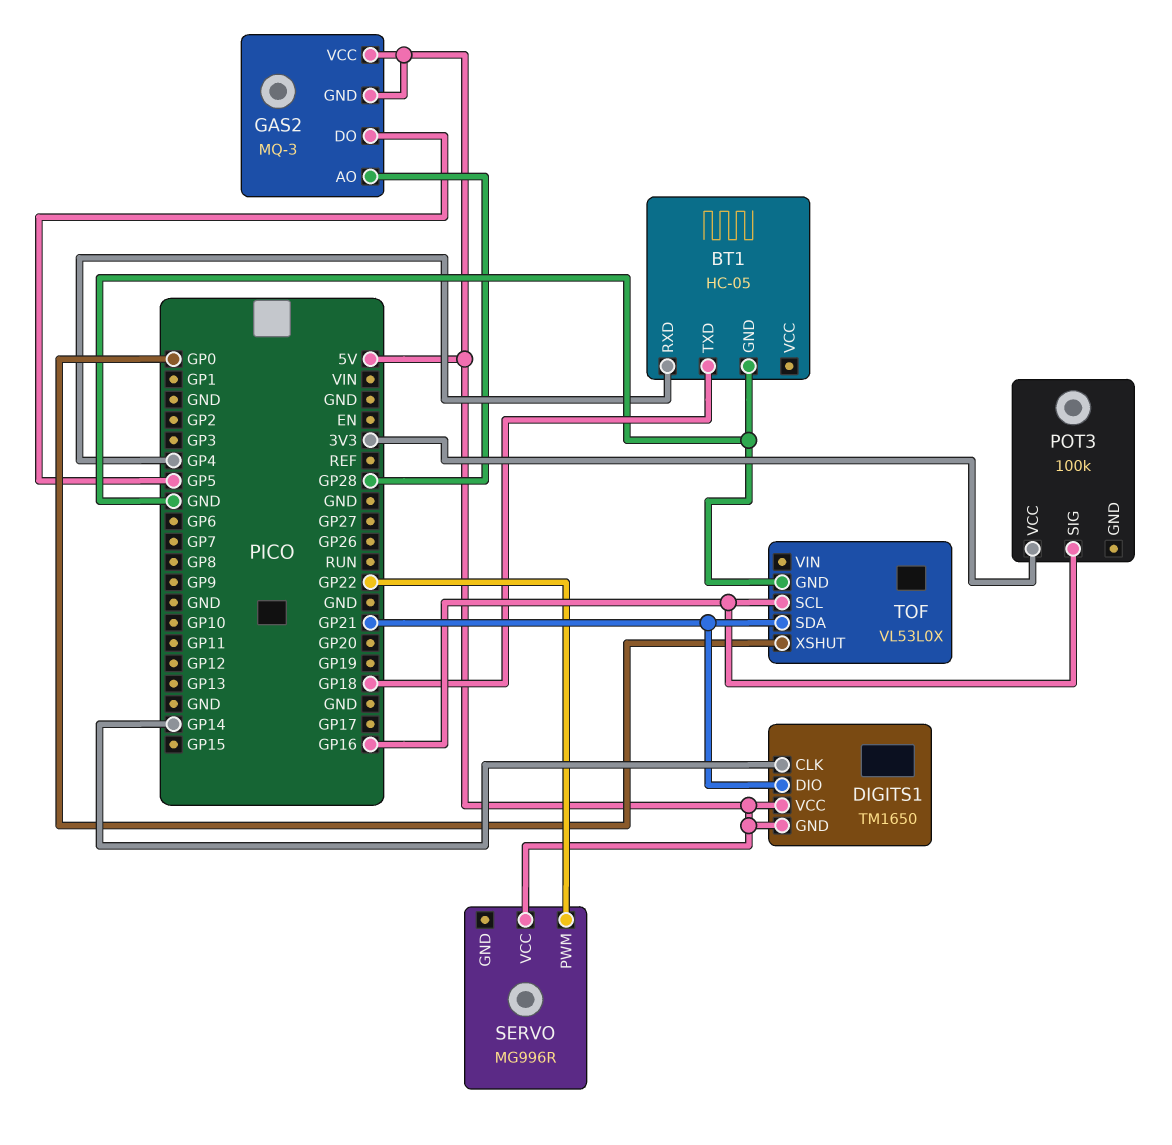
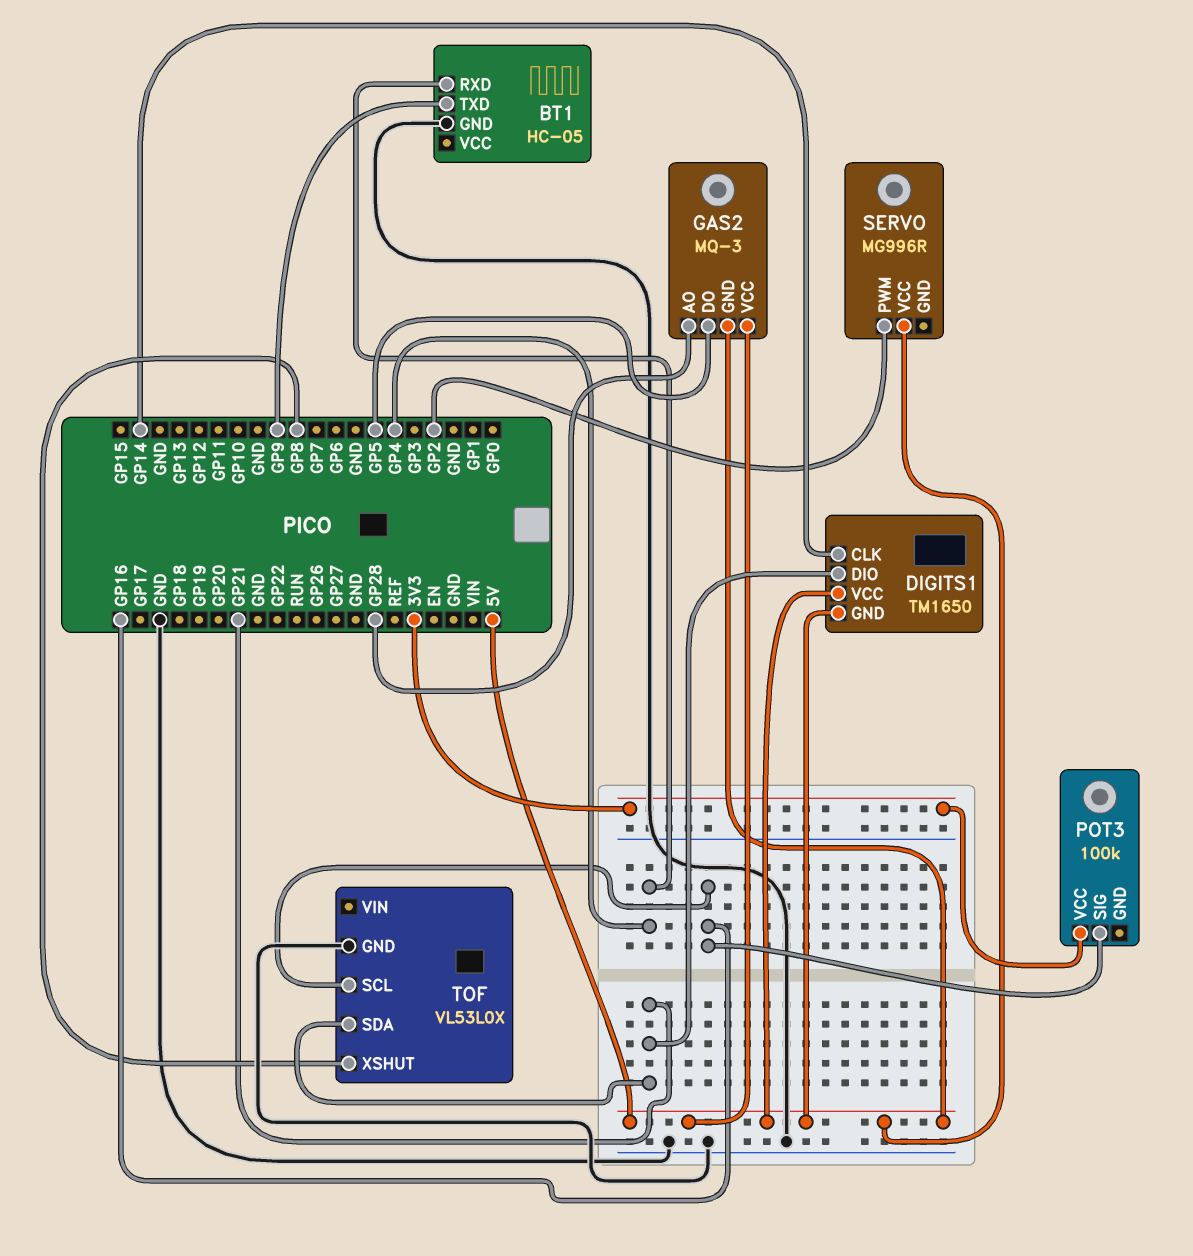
BT1 pin TXD: GP18 -> GP9
SERVO pin PWM: GP22 -> GP2
TOF pin XSHUT: GP0 -> GP8

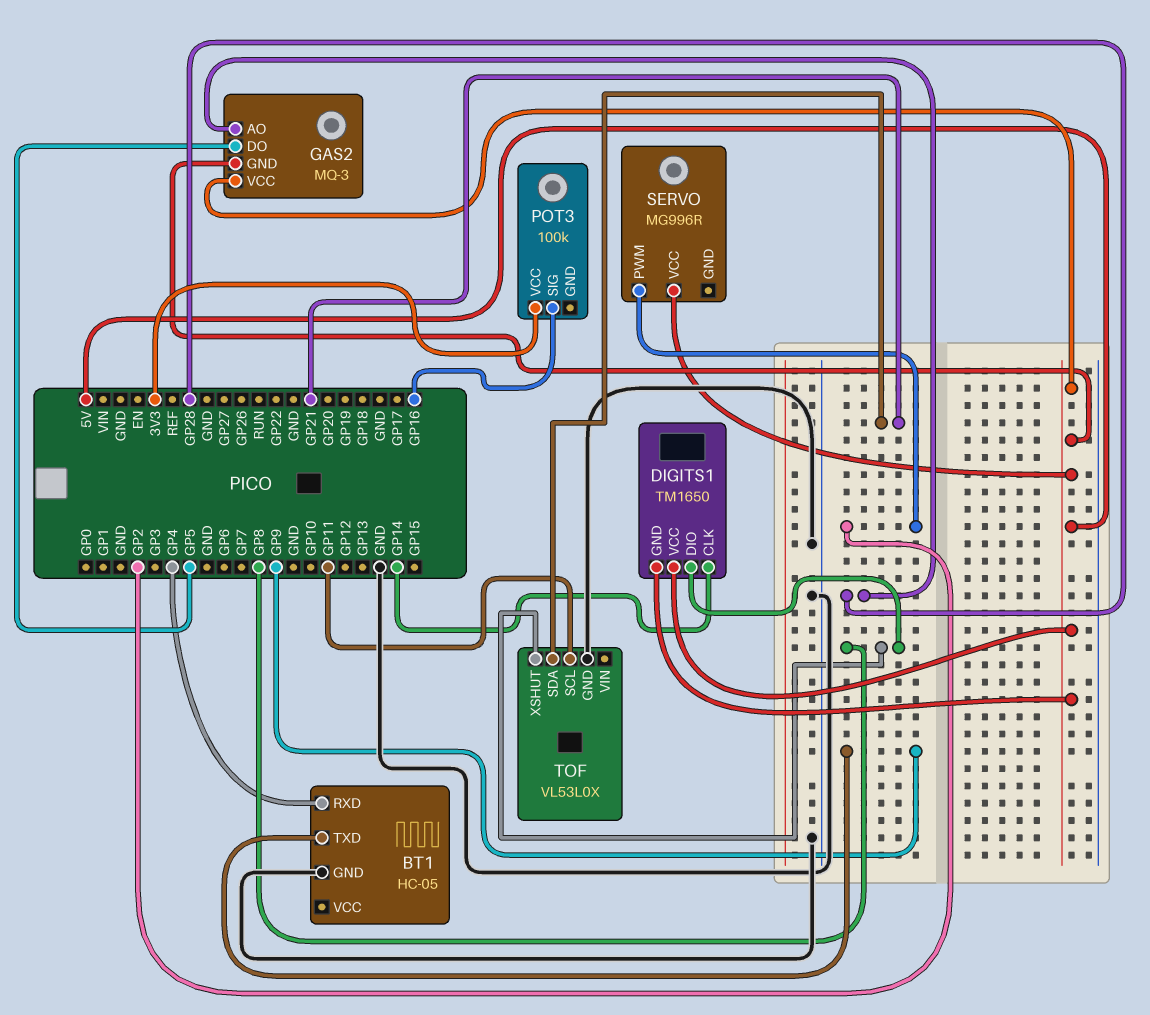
DIGITS1 pin DIO: GP21 -> GP8
TOF pin SCL: GP16 -> GP11

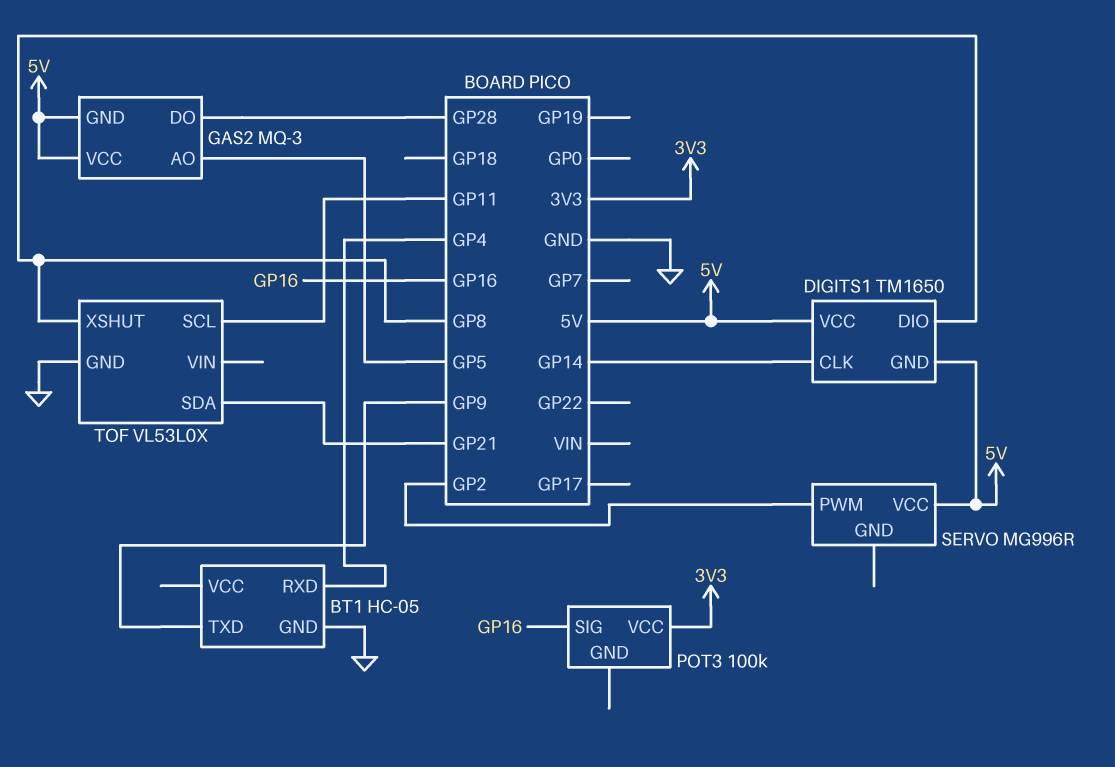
GAS2 pin AO: GP28 -> GP5
GAS2 pin DO: GP5 -> GP28

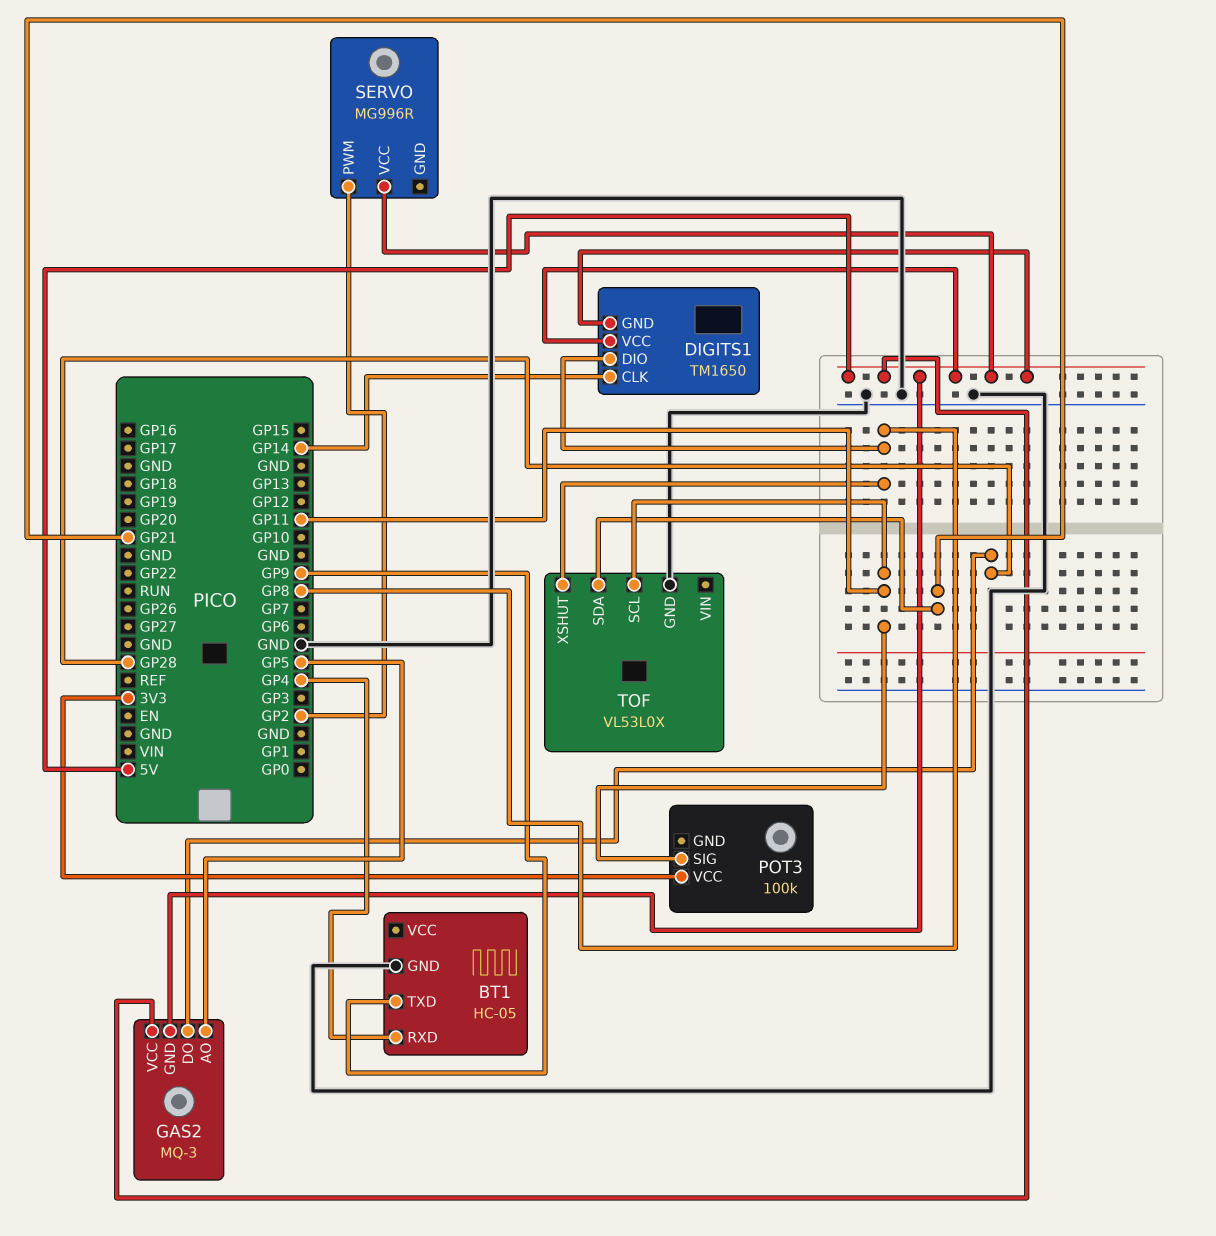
POT3 pin SIG: GP16 -> GP11

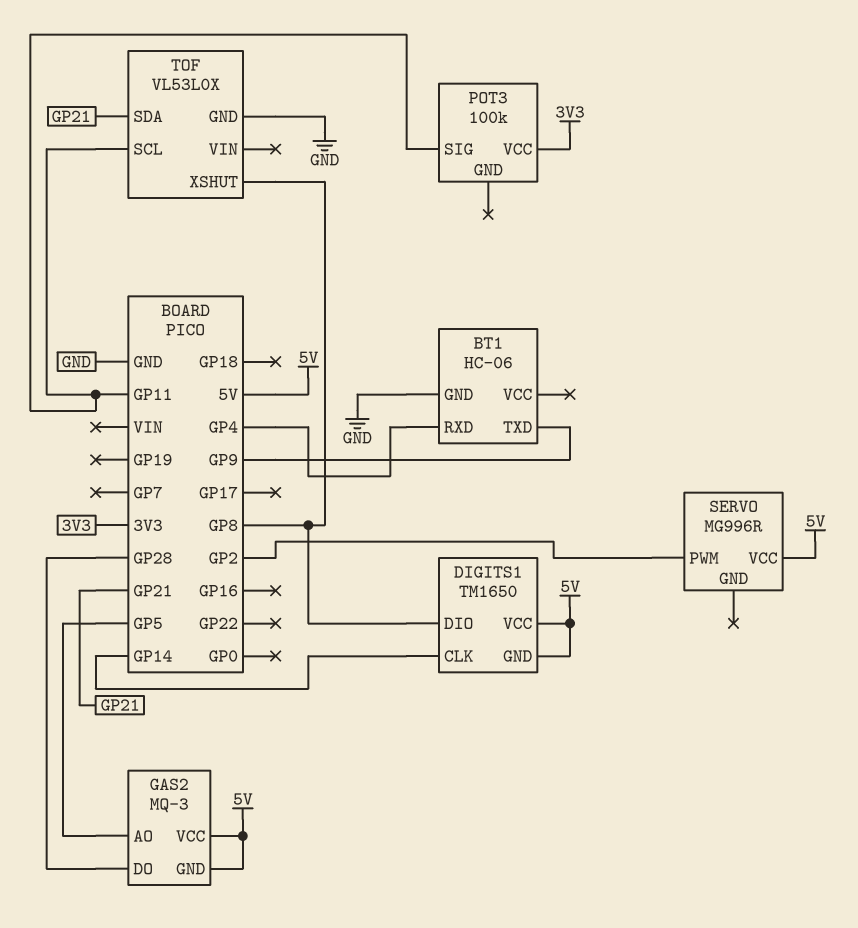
BT1: HC-05 -> HC-06

